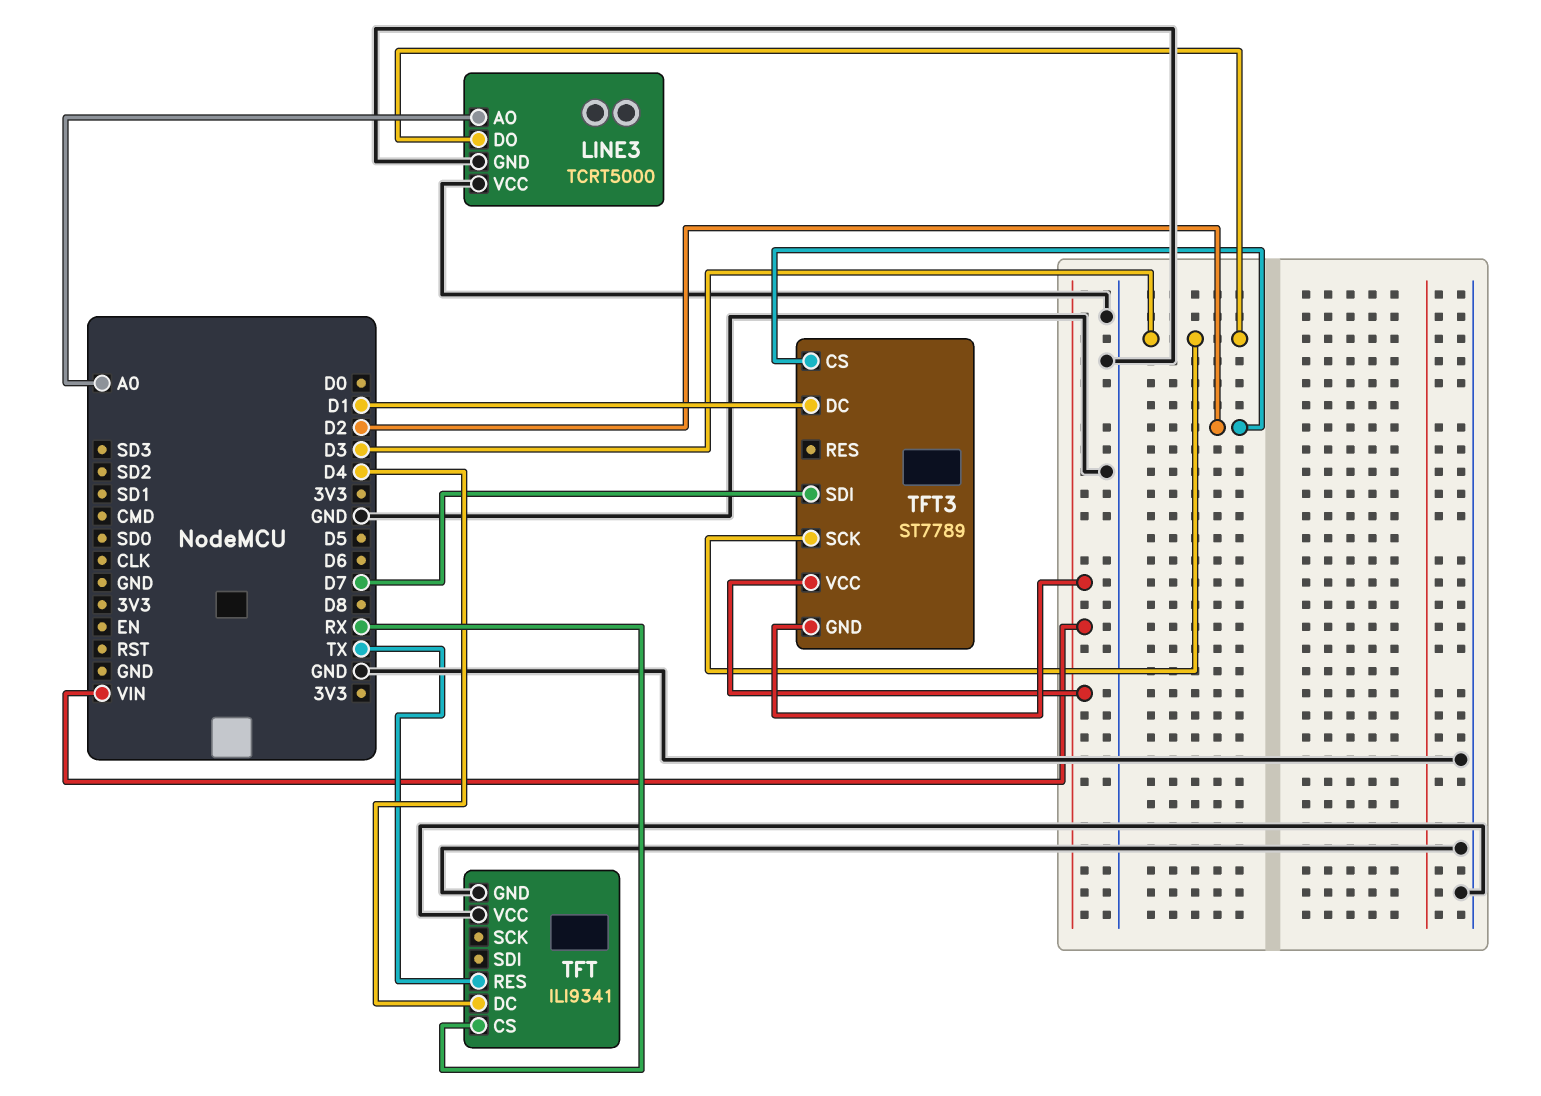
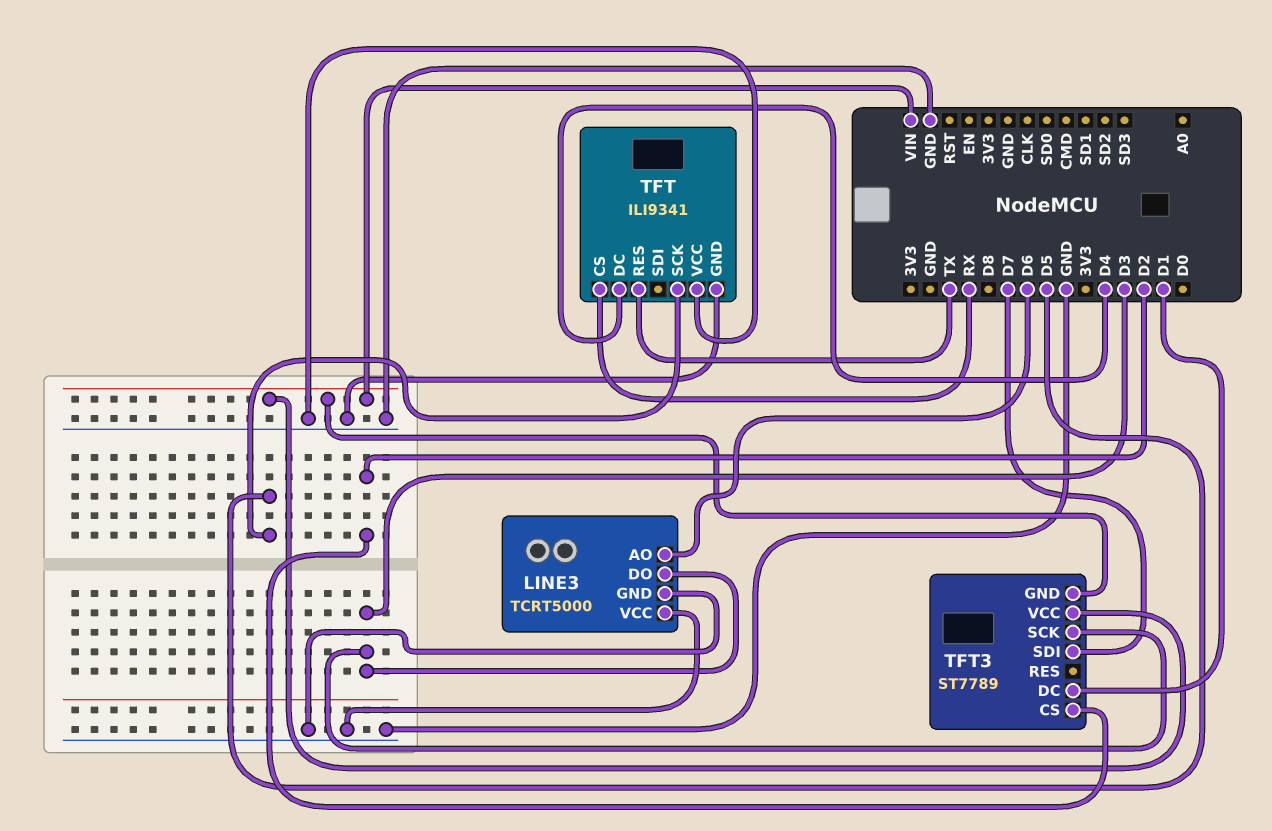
LINE3 pin AO: A0 -> D6
TFT pin SCK: none -> D5

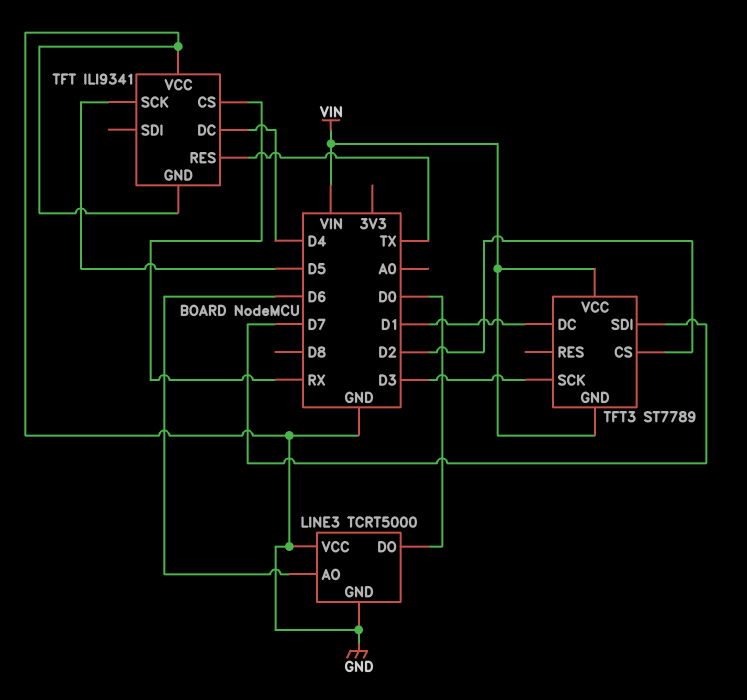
LINE3 pin DO: D3 -> D0

